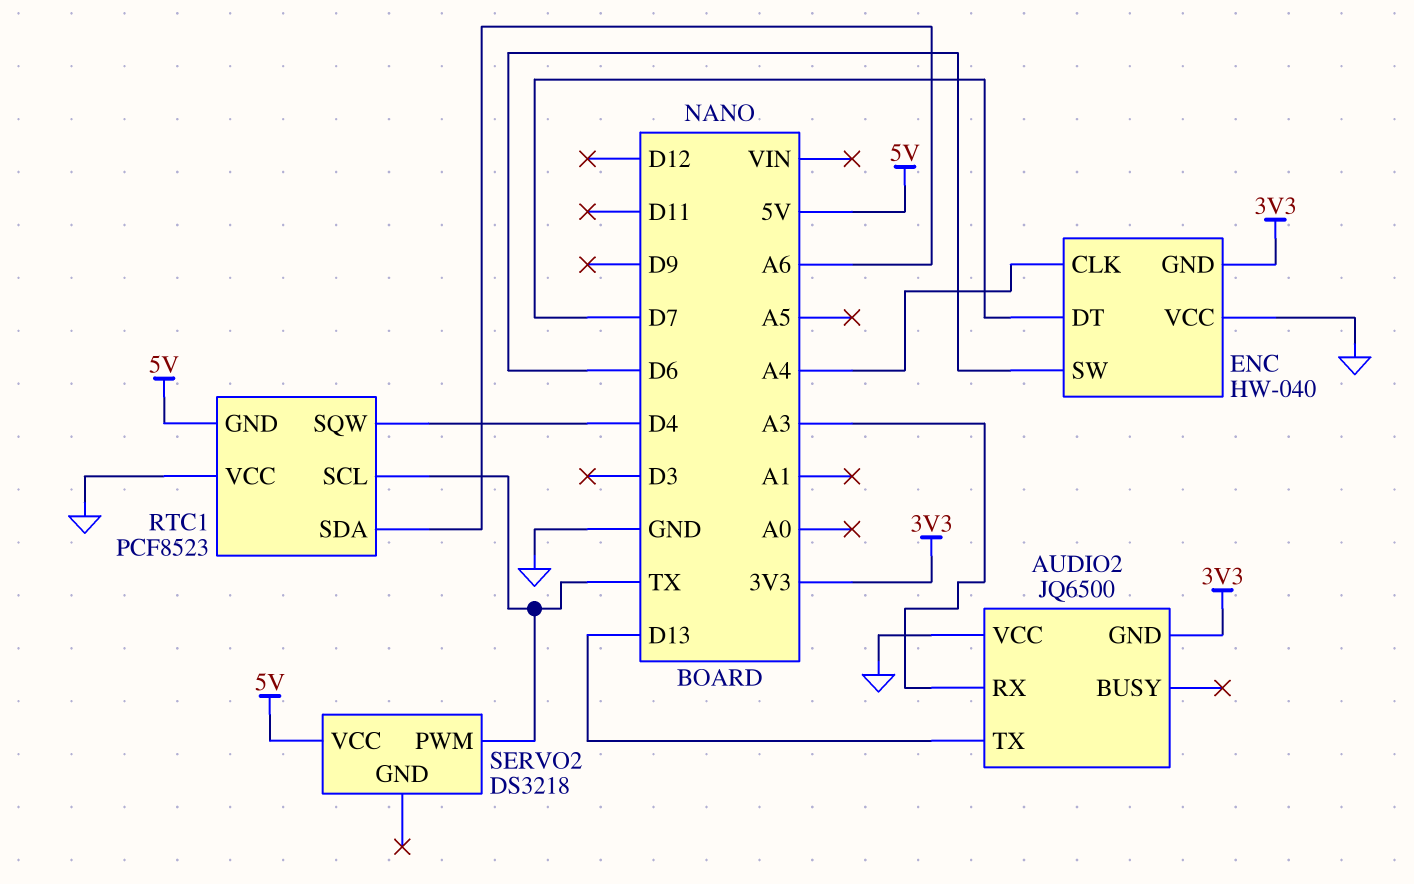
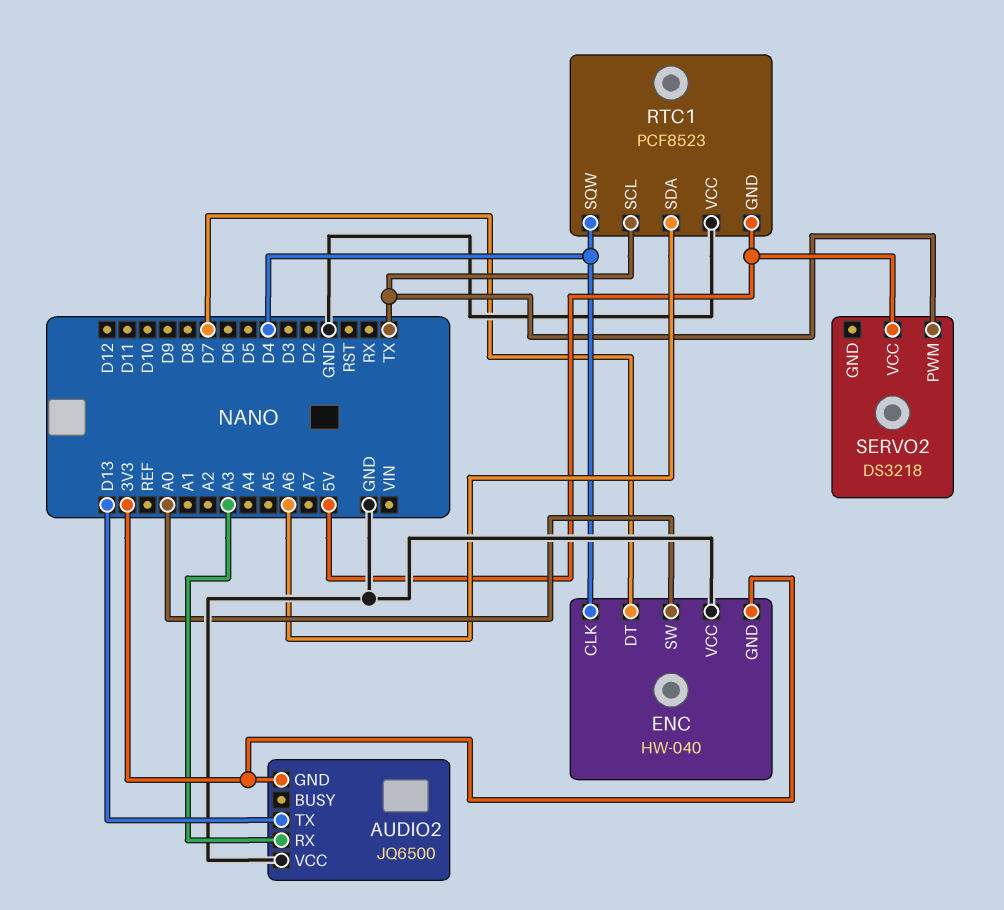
ENC pin CLK: A4 -> D4
ENC pin SW: D6 -> A0

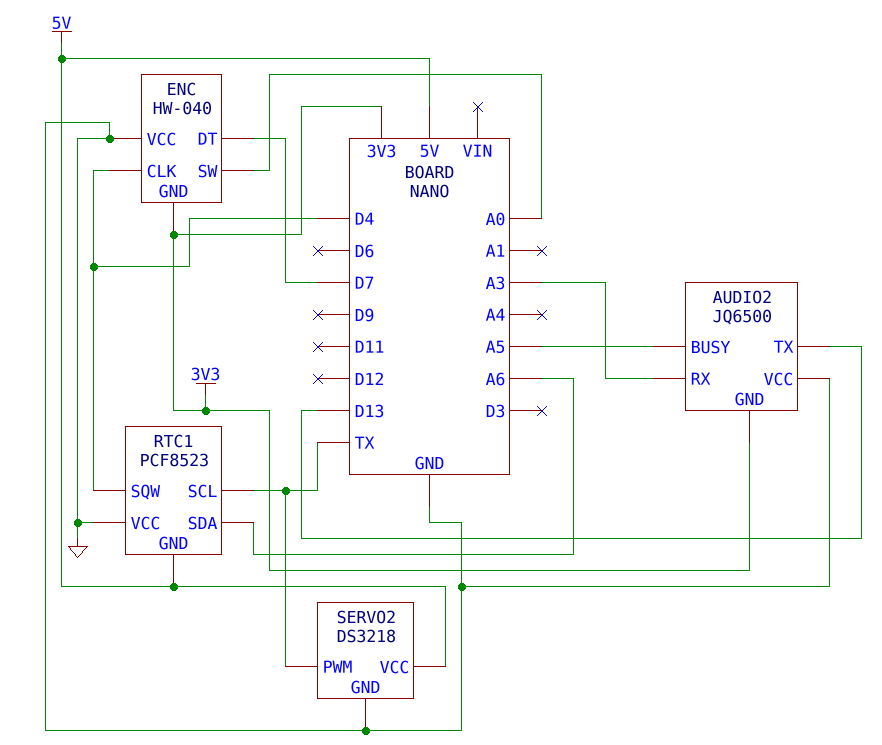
AUDIO2 pin BUSY: none -> A5
SERVO2 pin GND: none -> GND

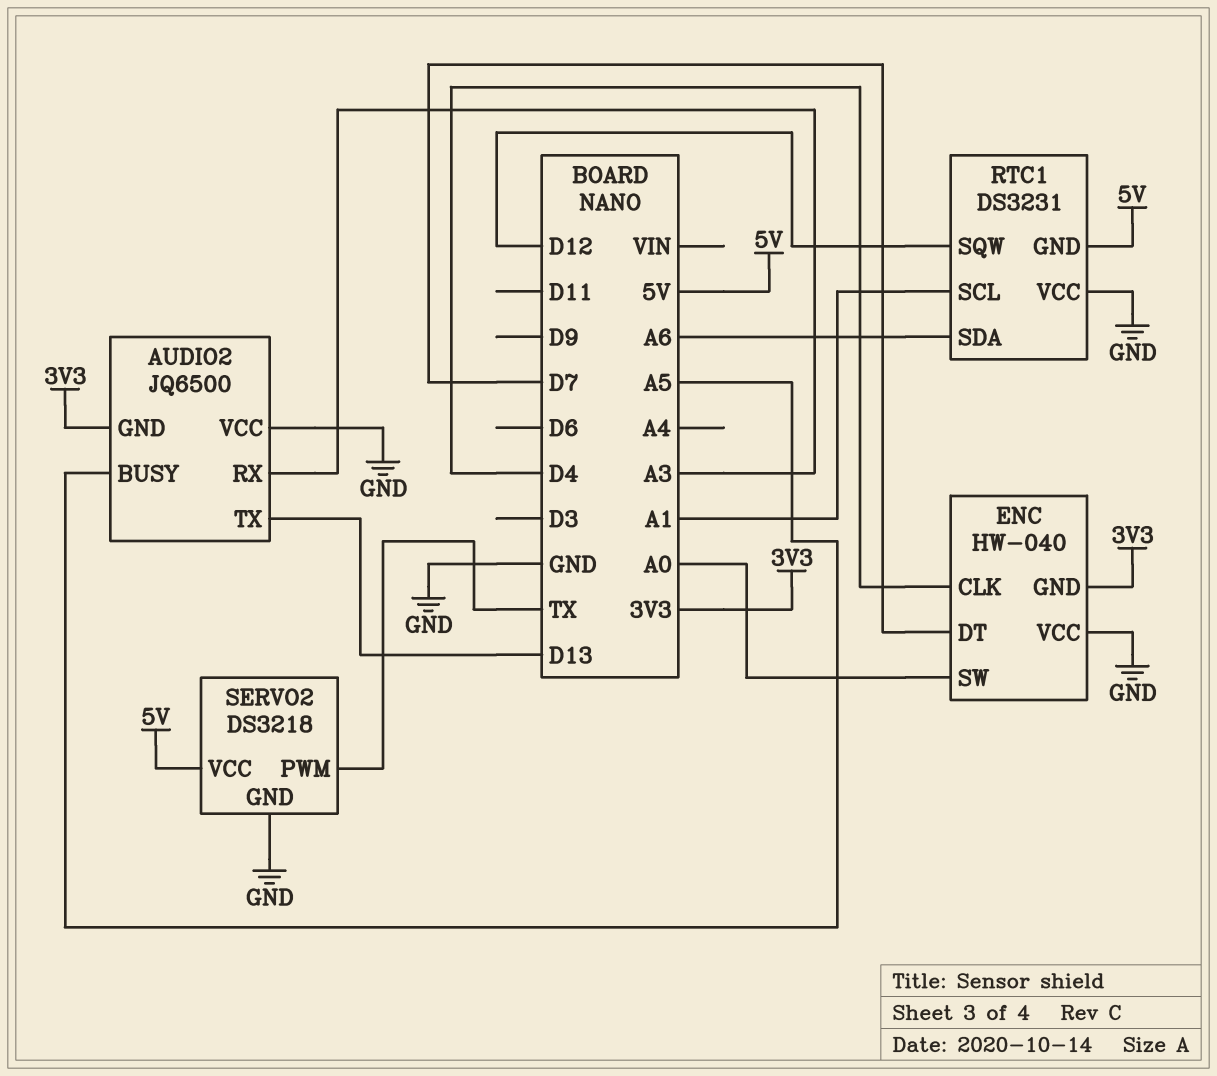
RTC1: PCF8523 -> DS3231
RTC1 pin SCL: TX -> A1
RTC1 pin SQW: D4 -> D12

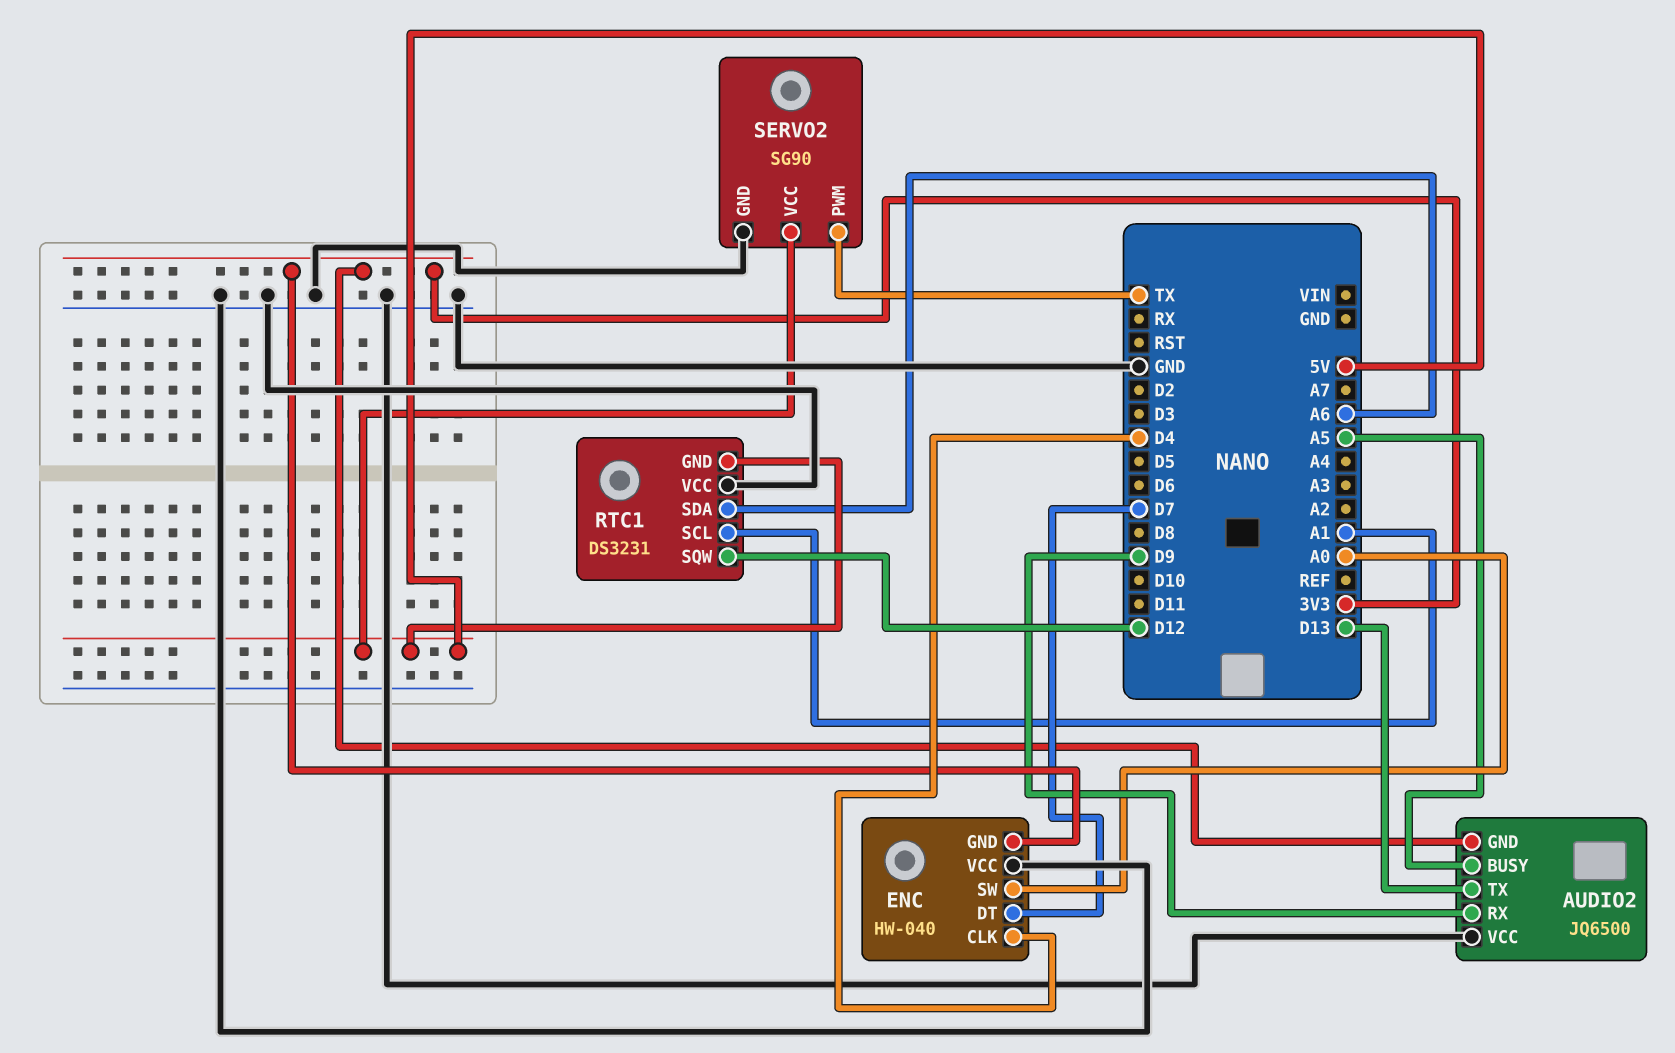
AUDIO2 pin RX: A3 -> D9
SERVO2: DS3218 -> SG90

